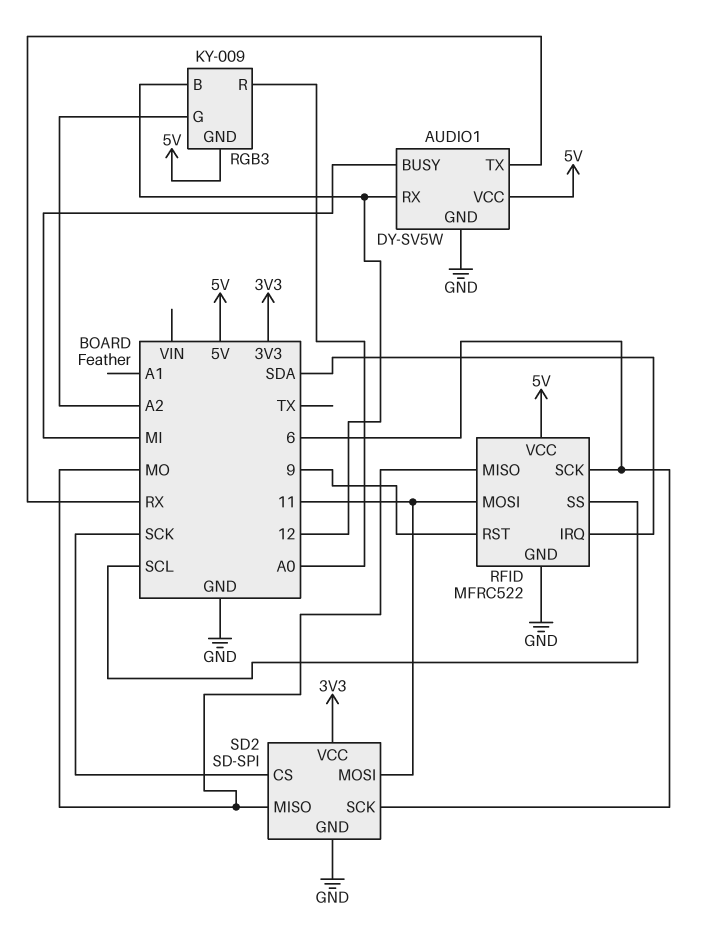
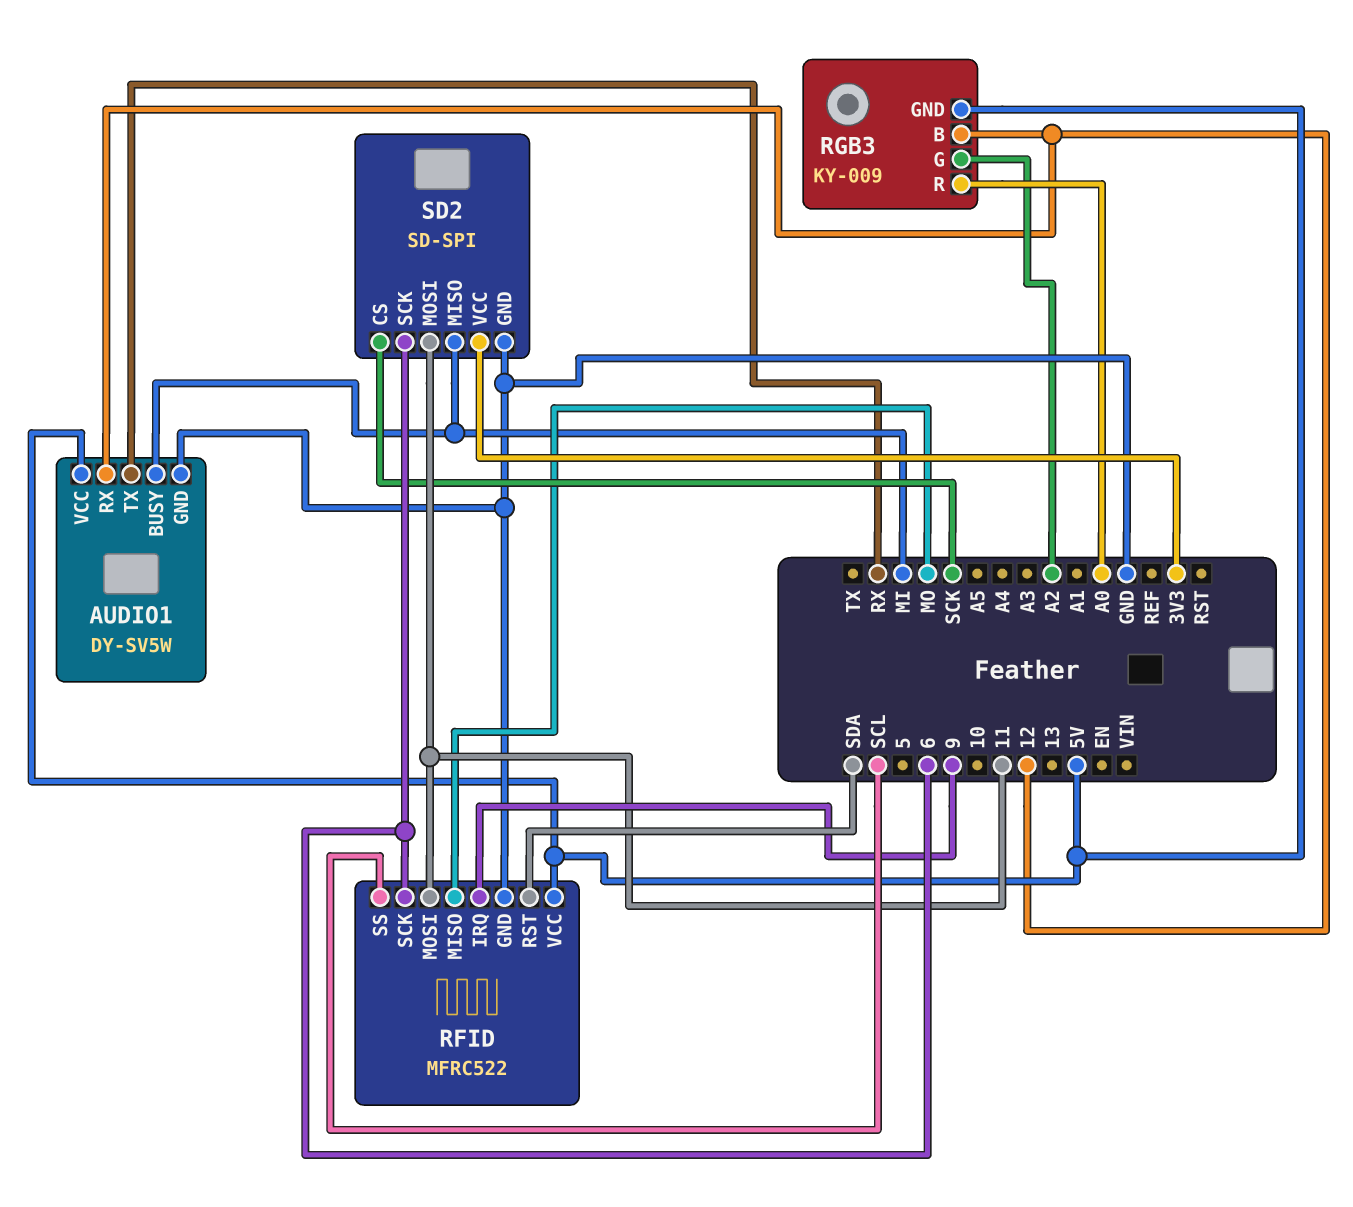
RFID pin IRQ: SDA -> 9
RFID pin RST: 9 -> SDA
SD2 pin MISO: MO -> MI

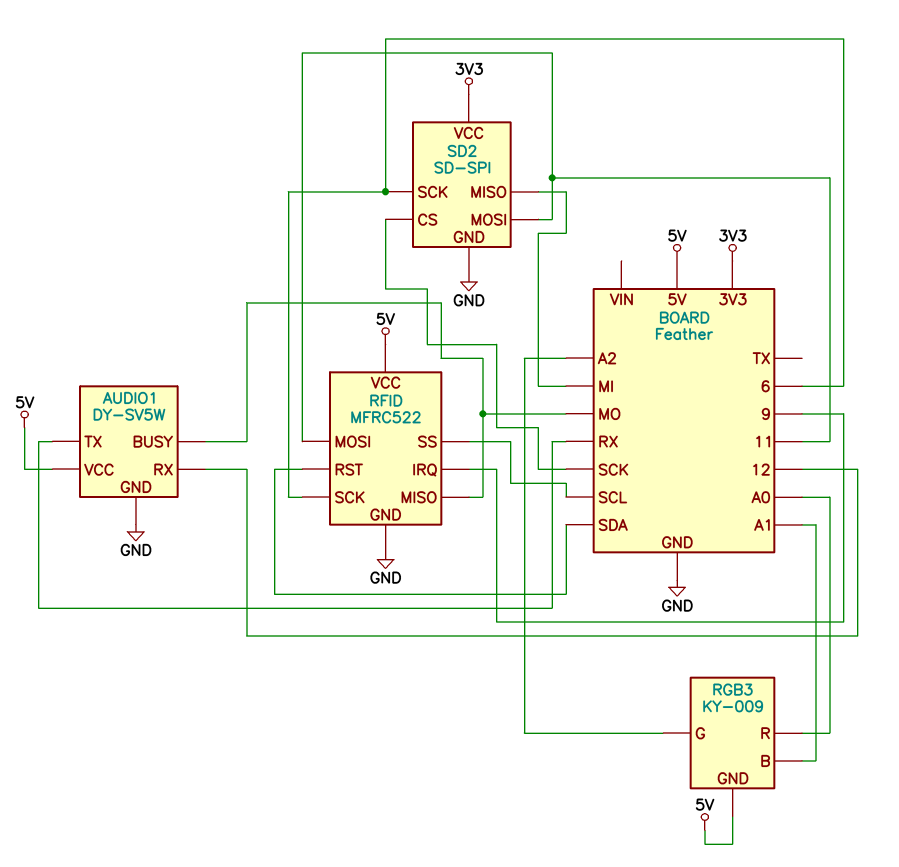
AUDIO1 pin BUSY: MI -> MO
RGB3 pin B: 12 -> A1

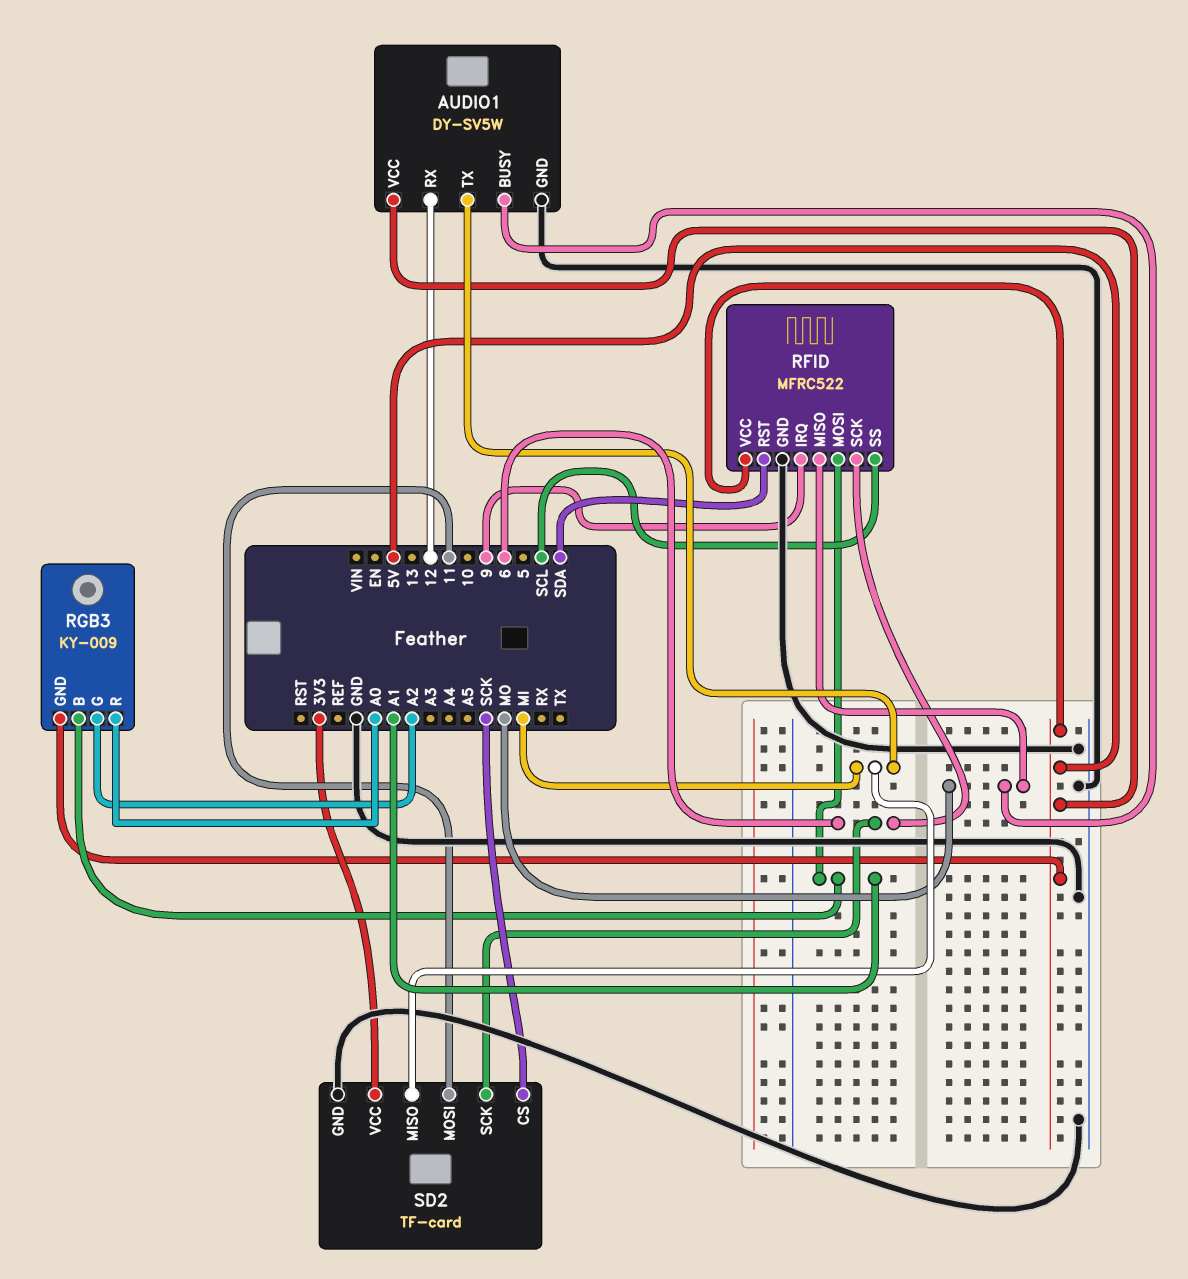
AUDIO1 pin TX: RX -> MI
RFID pin MOSI: 11 -> A1
SD2: SD-SPI -> TF-card

